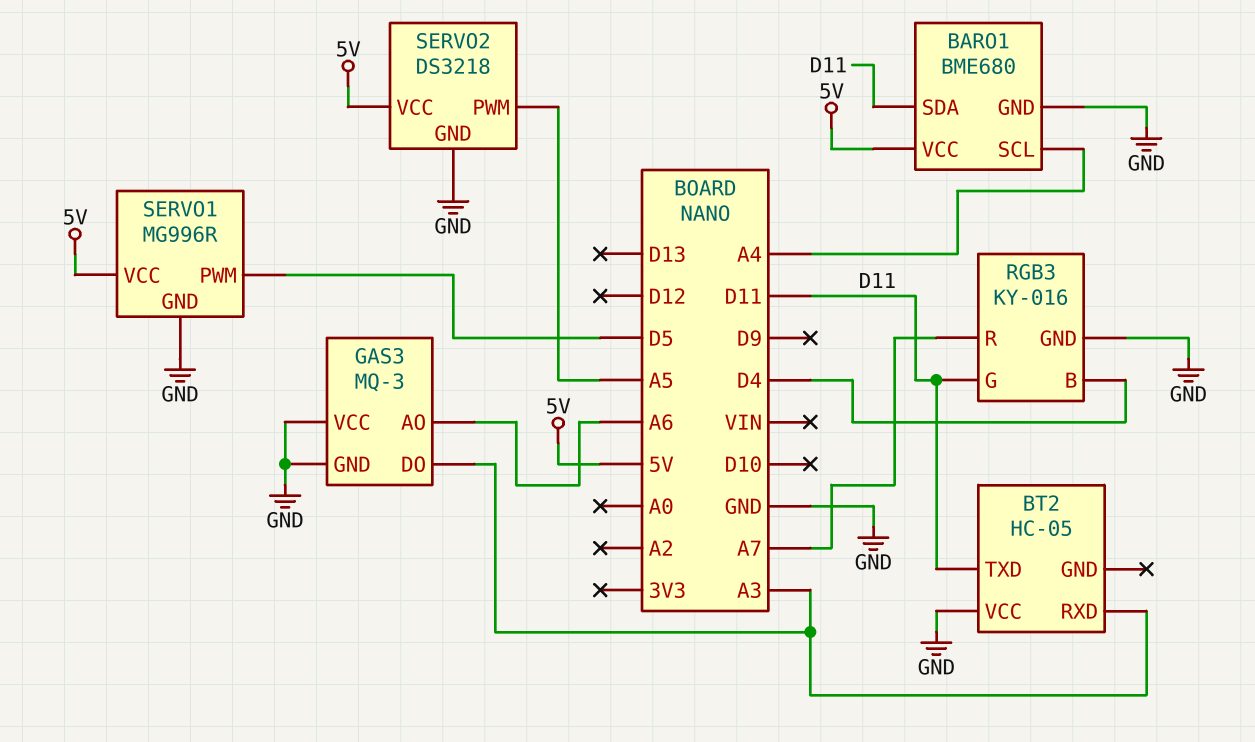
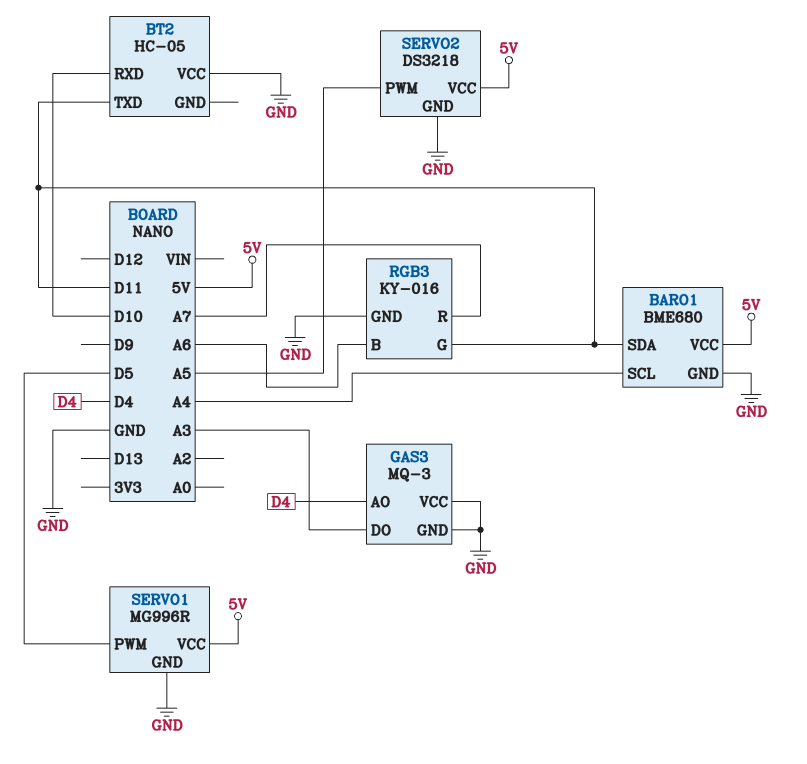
BT2 pin RXD: A3 -> D10
GAS3 pin AO: A6 -> D4
RGB3 pin B: D4 -> A6

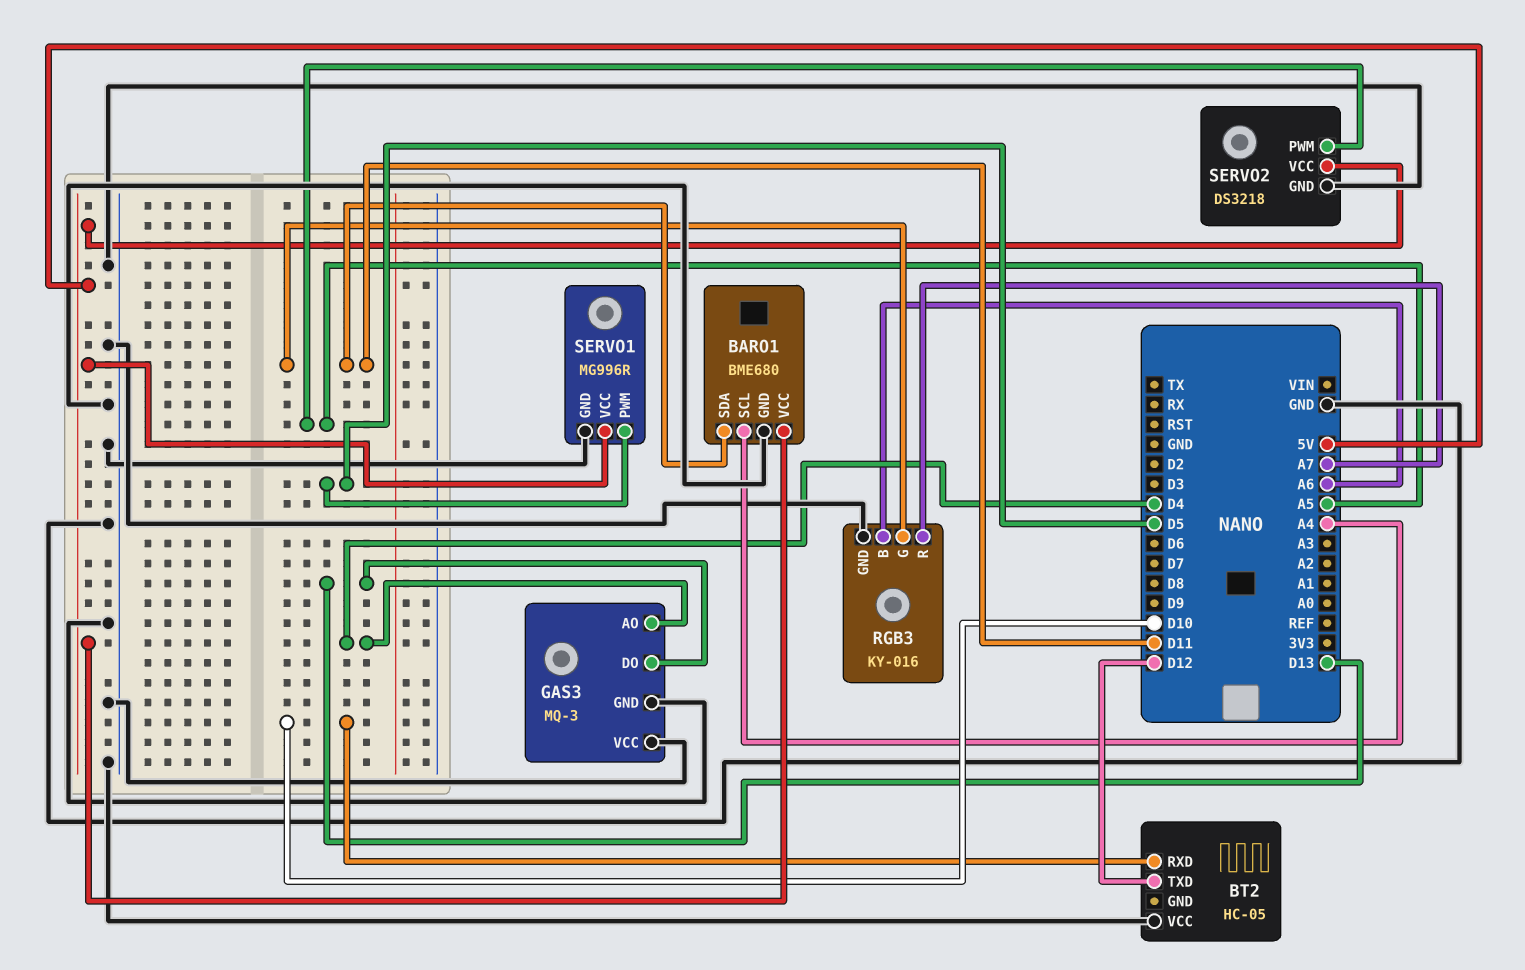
BT2 pin TXD: D11 -> D12
GAS3 pin DO: A3 -> D13

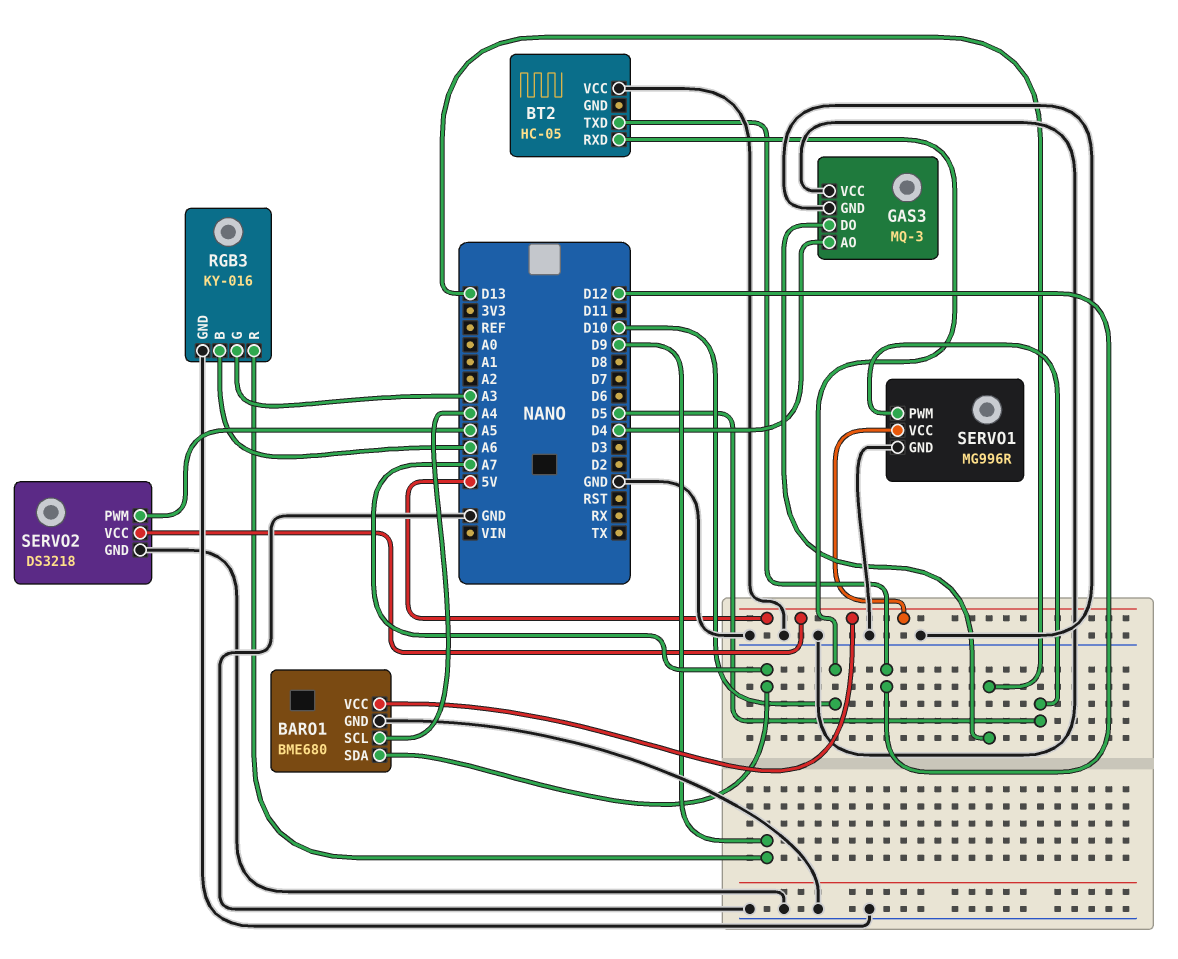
BARO1 pin SDA: D11 -> A7
RGB3 pin G: D11 -> A3
RGB3 pin R: A7 -> D9

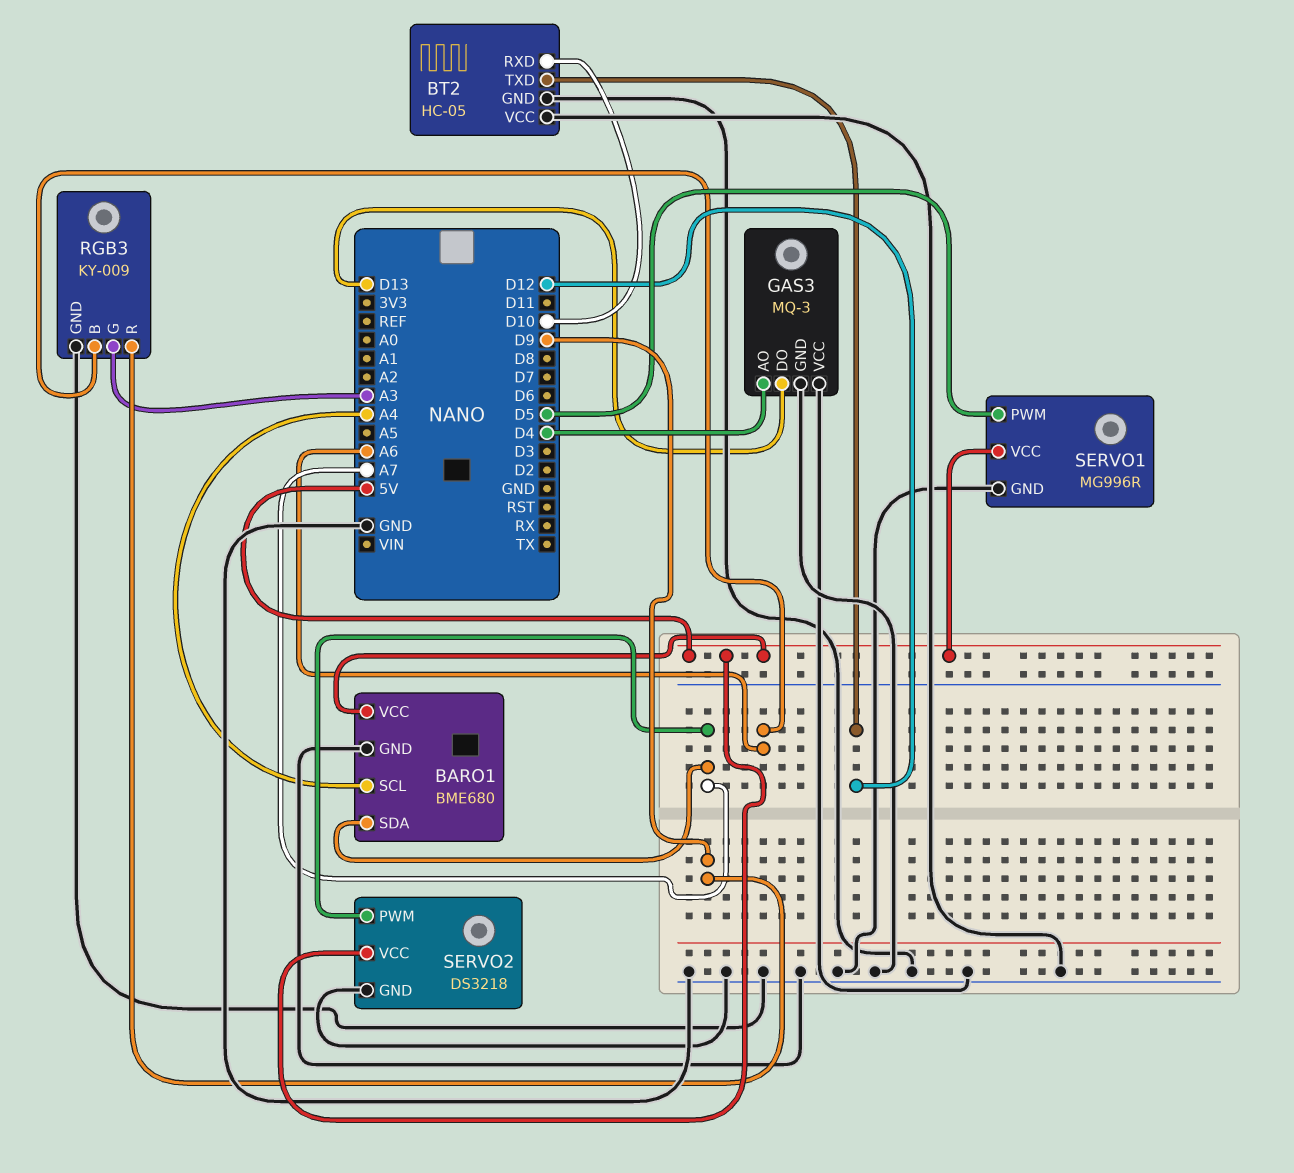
BT2 pin GND: none -> GND
RGB3: KY-016 -> KY-009
SERVO2 pin PWM: A5 -> A7

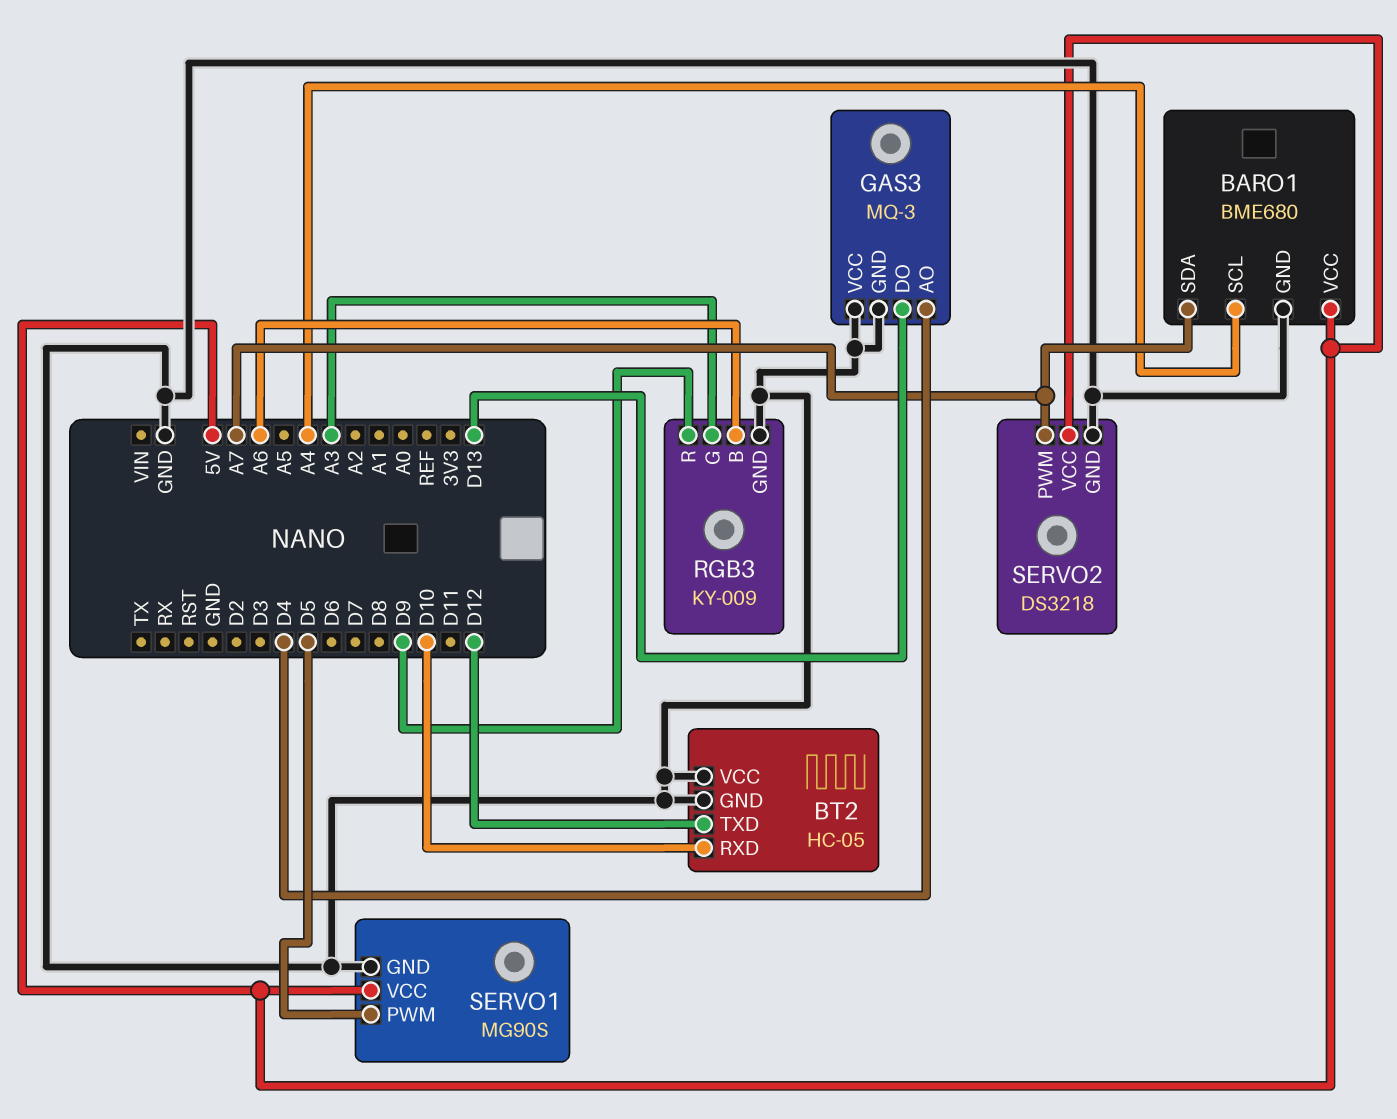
SERVO1: MG996R -> MG90S

